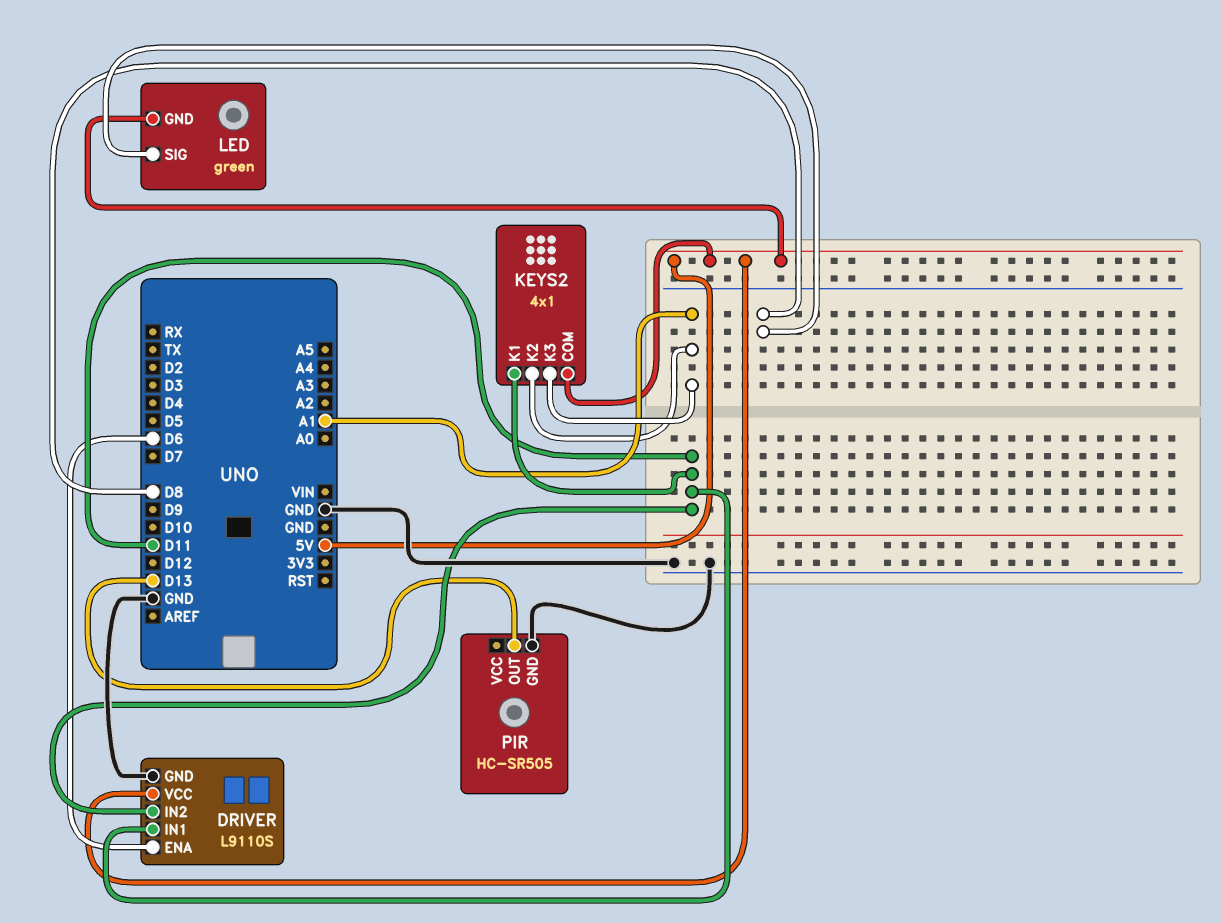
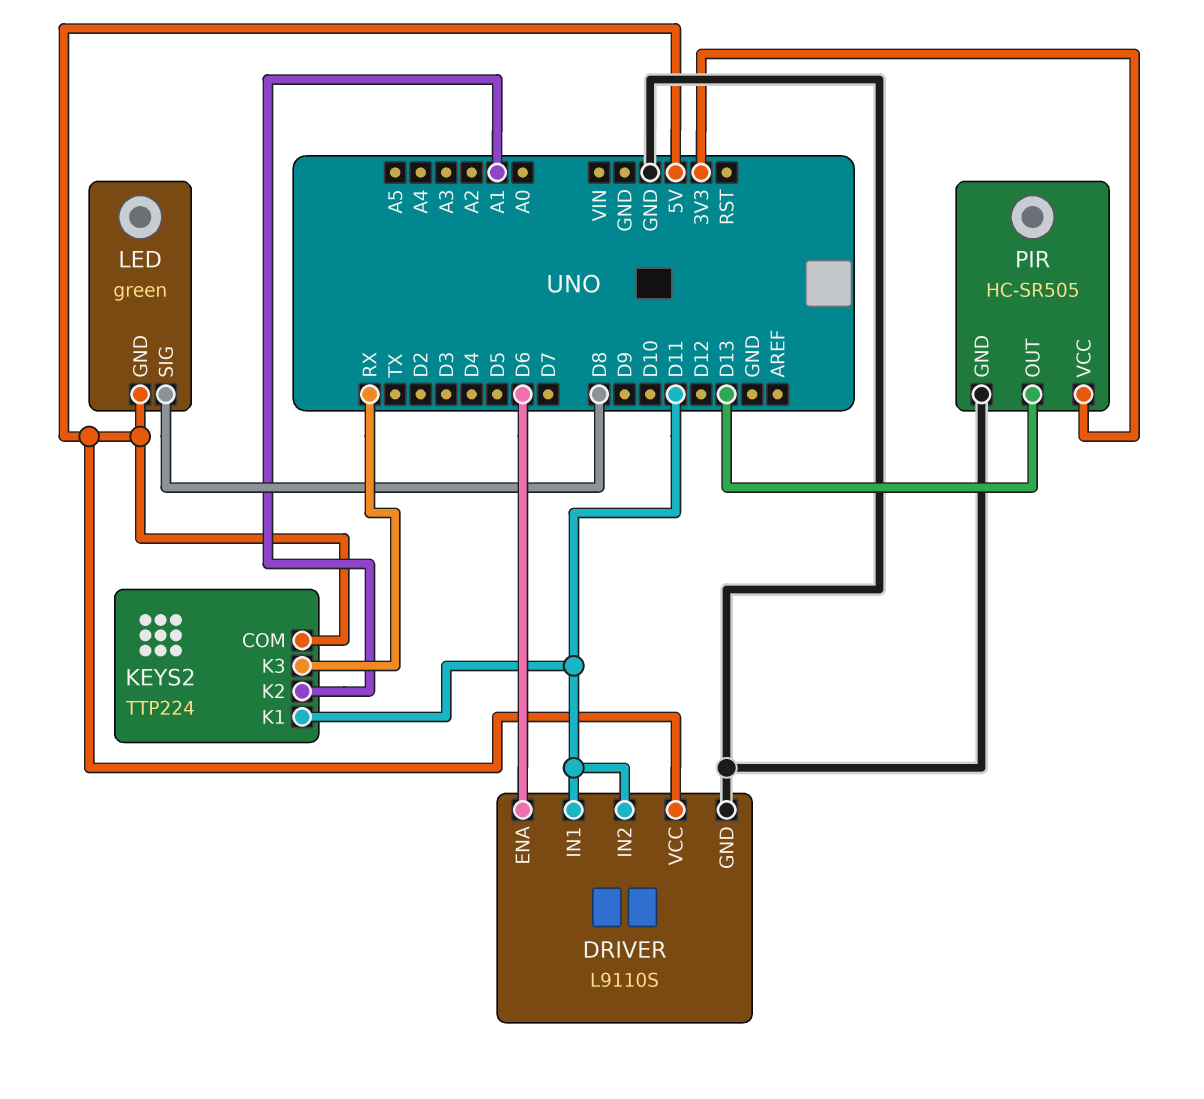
KEYS2: 4x1 -> TTP224
KEYS2 pin K3: A1 -> RX
PIR pin VCC: none -> 3V3

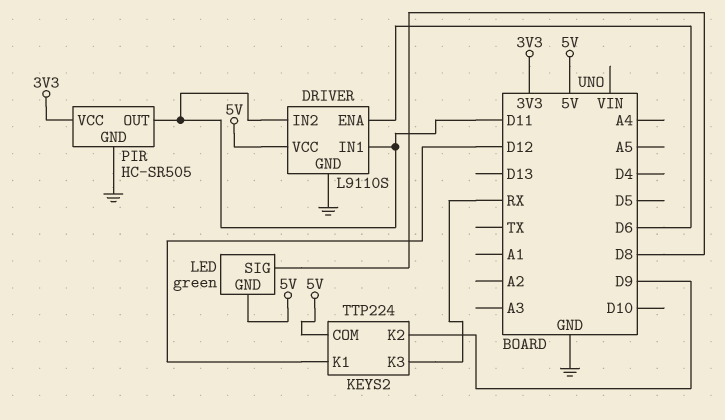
KEYS2 pin K1: D11 -> D12
KEYS2 pin K2: A1 -> D9
PIR pin OUT: D13 -> D11

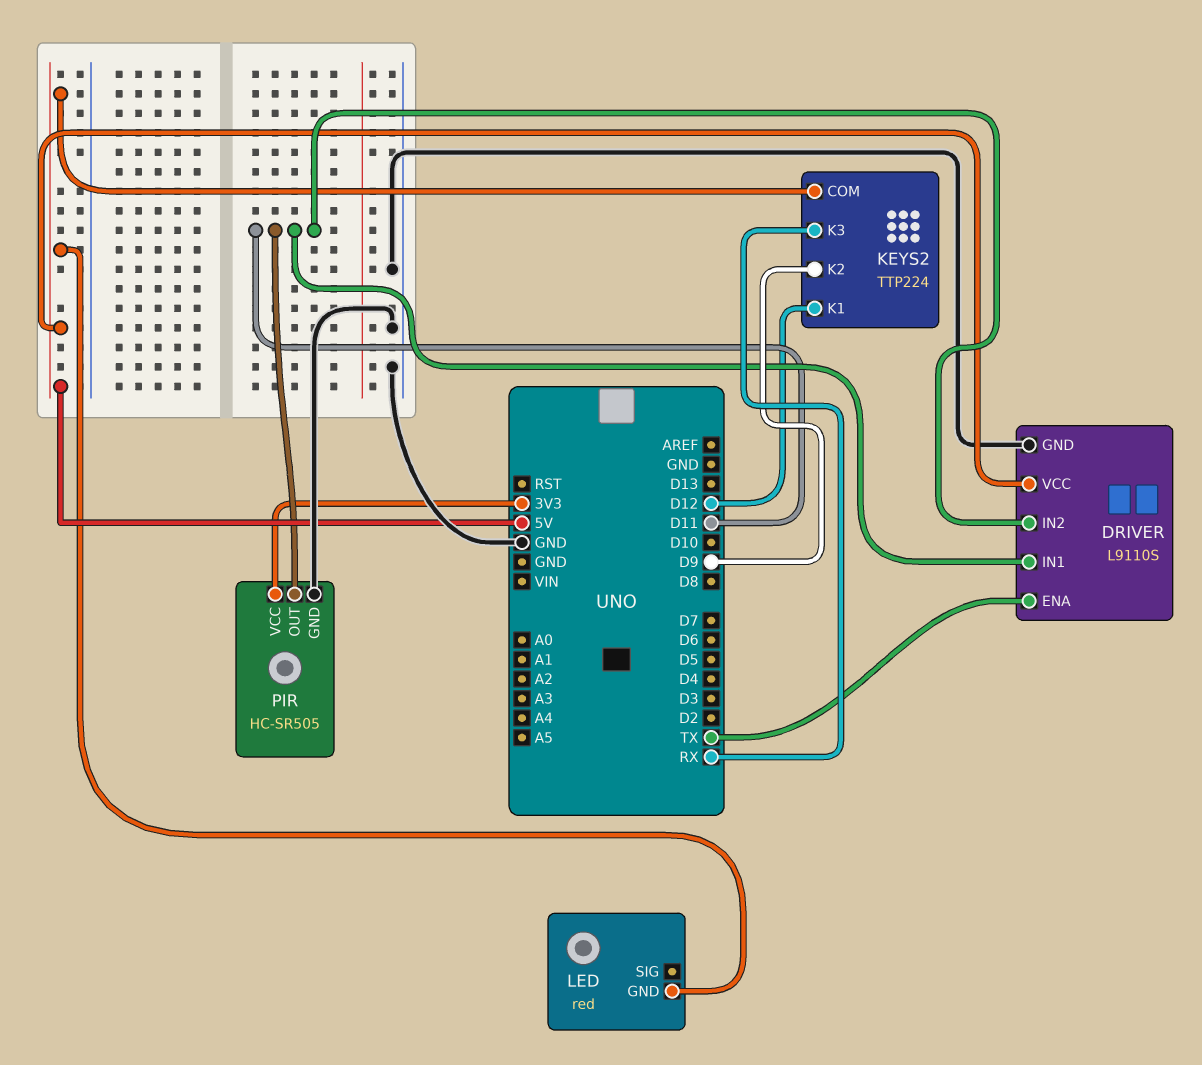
DRIVER pin ENA: D6 -> TX
LED: green -> red
LED pin SIG: D8 -> none

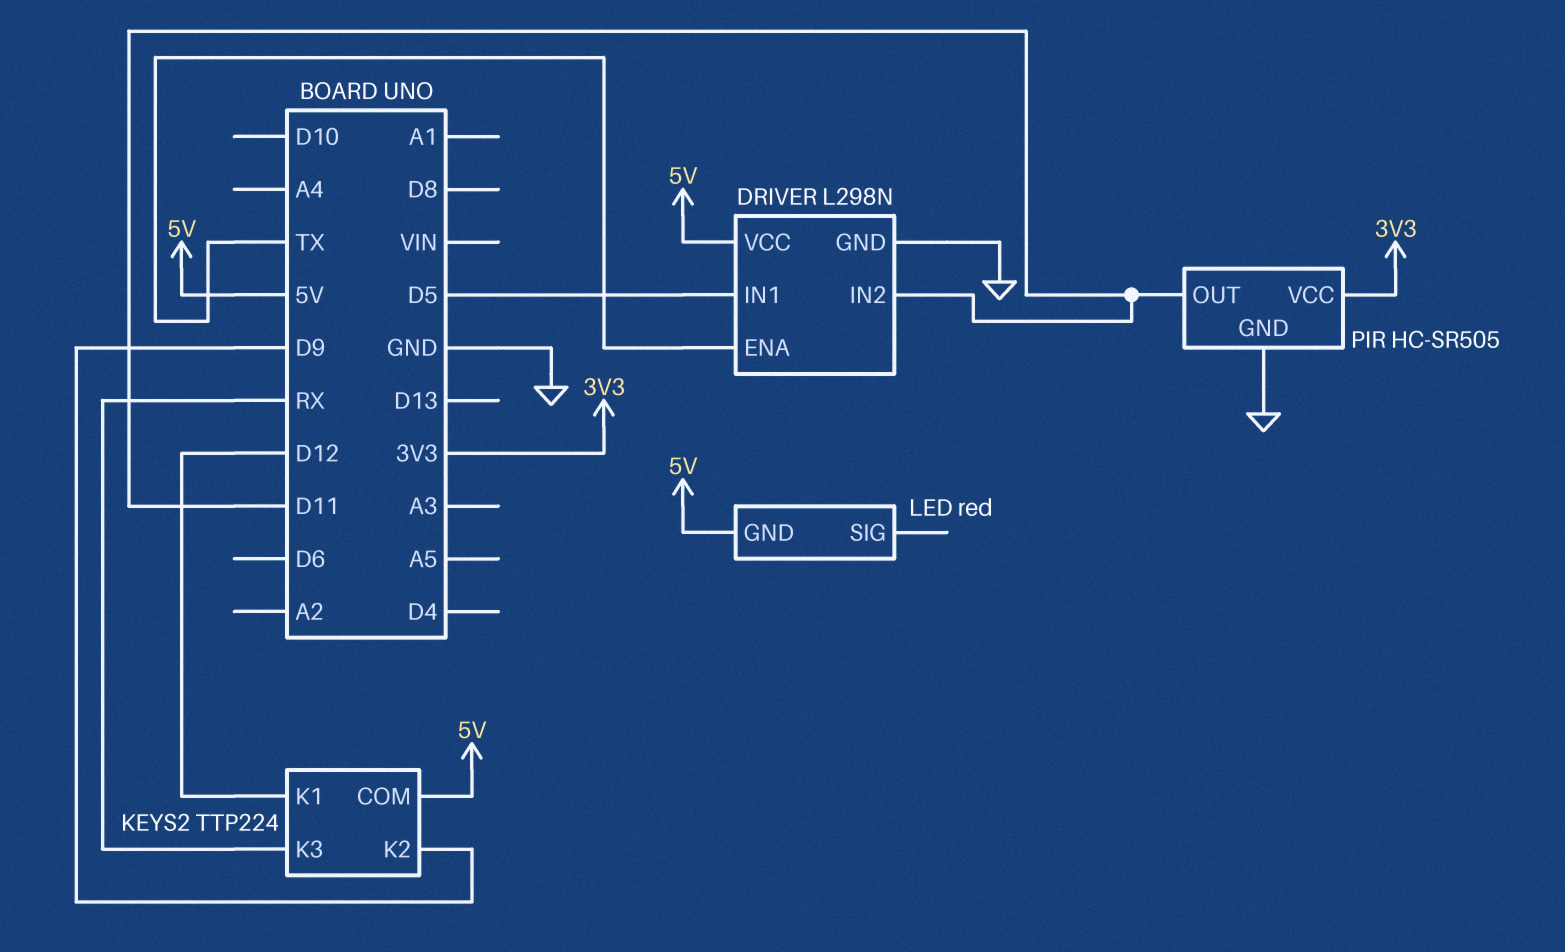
DRIVER: L9110S -> L298N
DRIVER pin IN1: D11 -> D5

